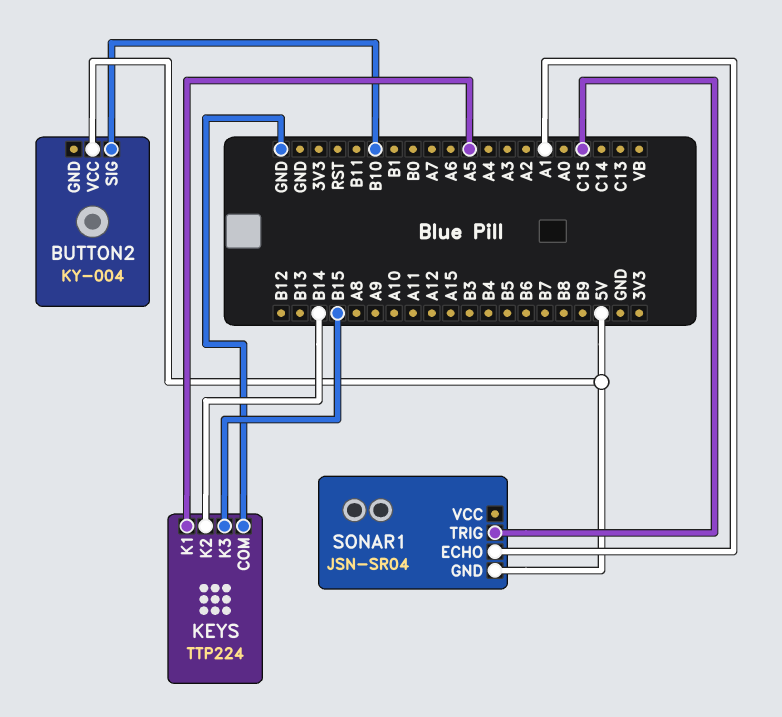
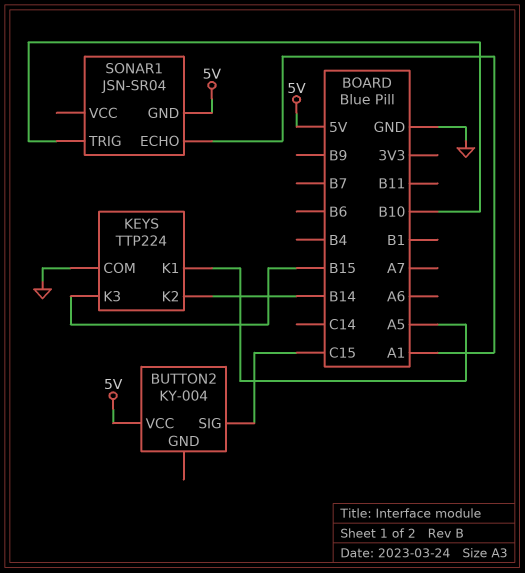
BUTTON2 pin SIG: B10 -> C15
SONAR1 pin TRIG: C15 -> B10

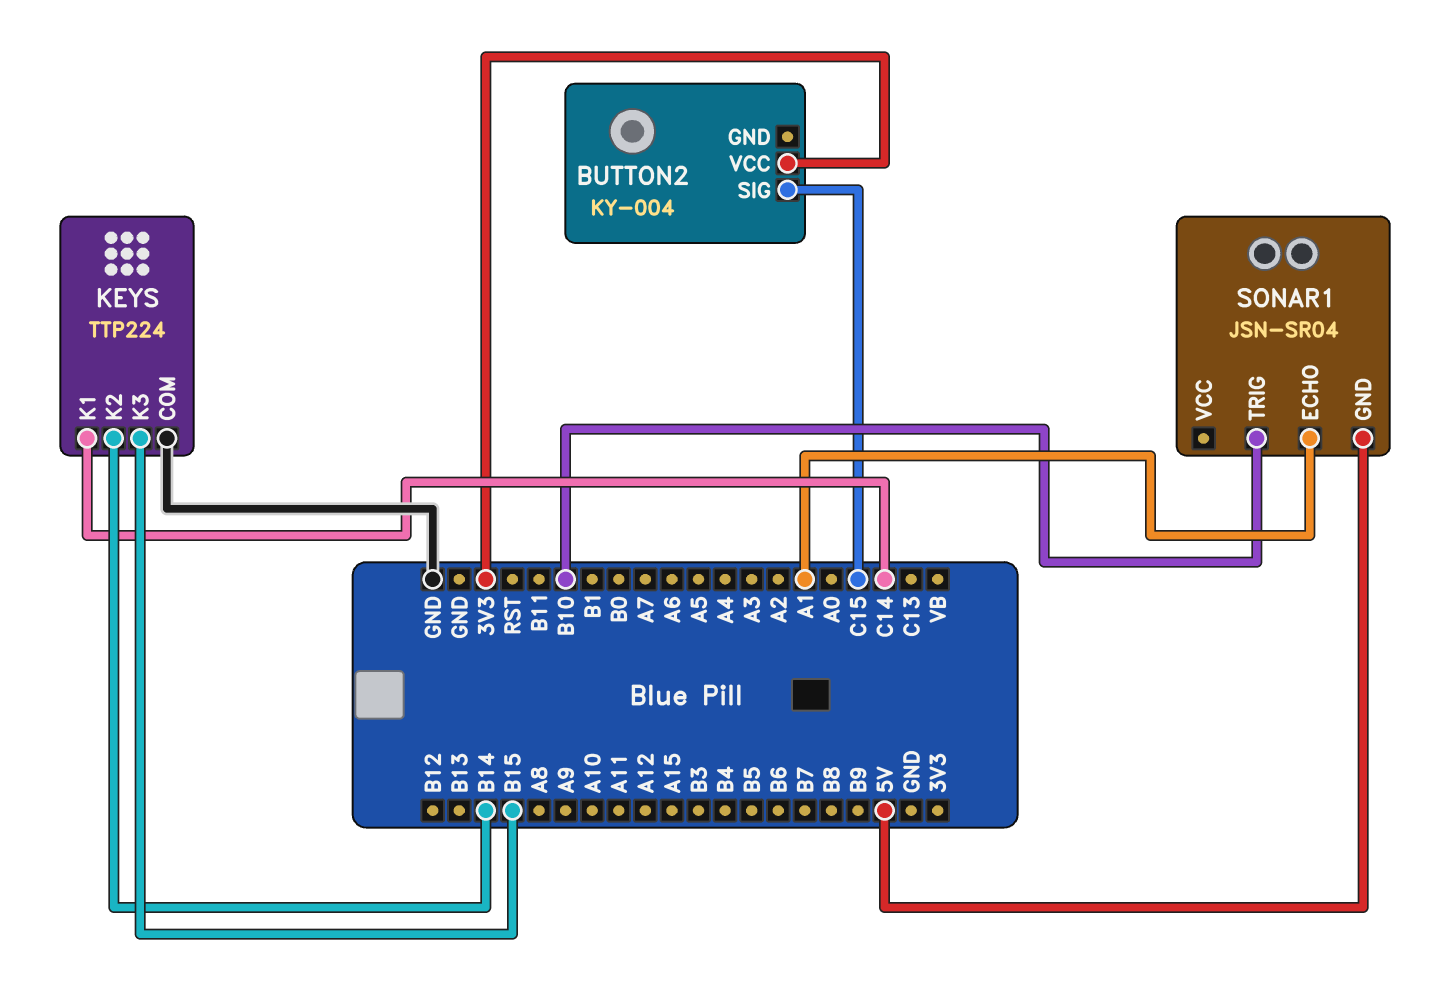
BUTTON2 pin VCC: 5V -> 3V3
KEYS pin K1: A5 -> C14

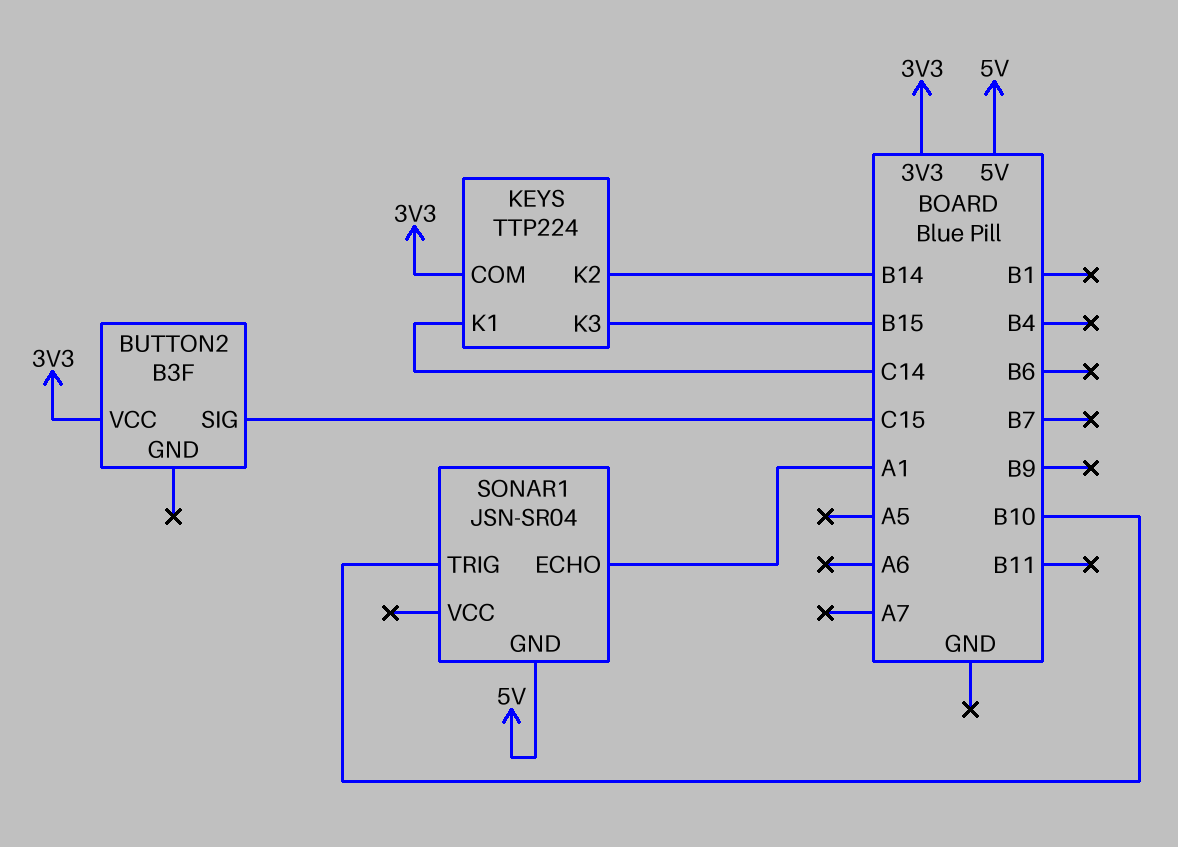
BUTTON2: KY-004 -> B3F
KEYS pin COM: GND -> 3V3

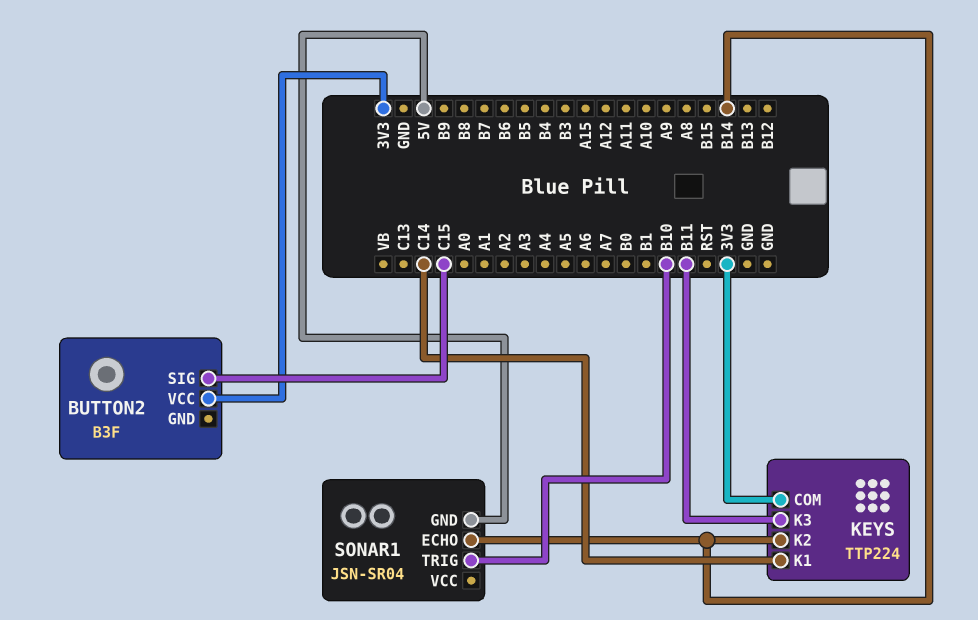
KEYS pin K3: B15 -> B11
SONAR1 pin ECHO: A1 -> B14

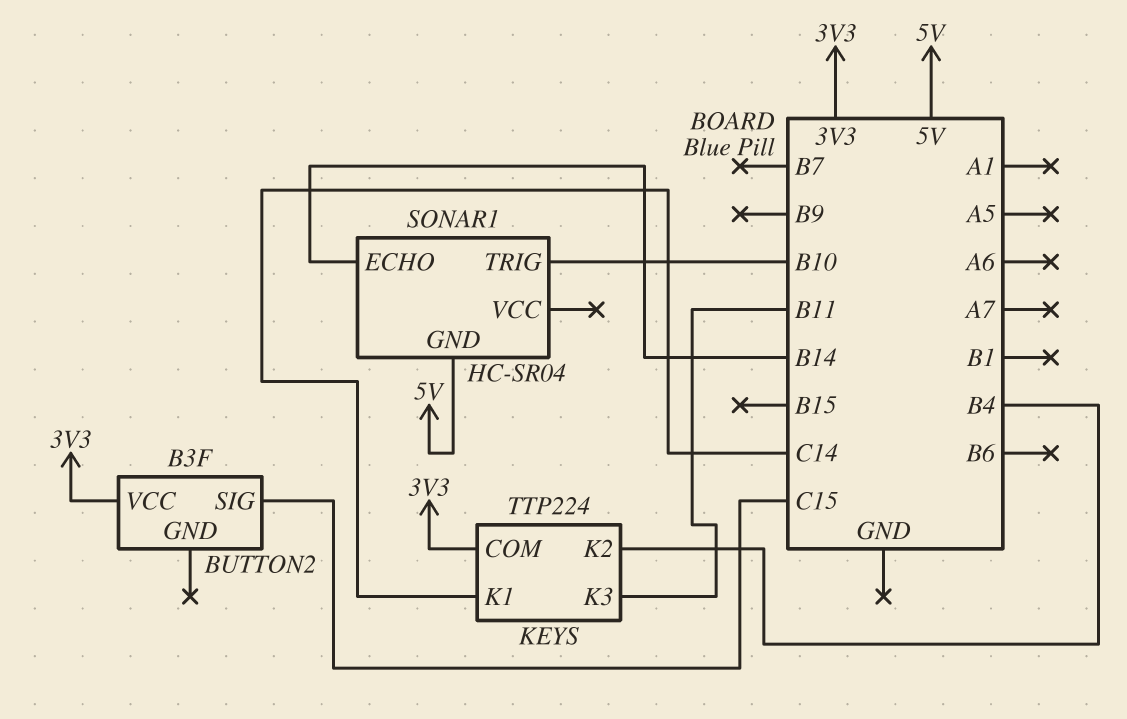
KEYS pin K2: B14 -> B4
SONAR1: JSN-SR04 -> HC-SR04

